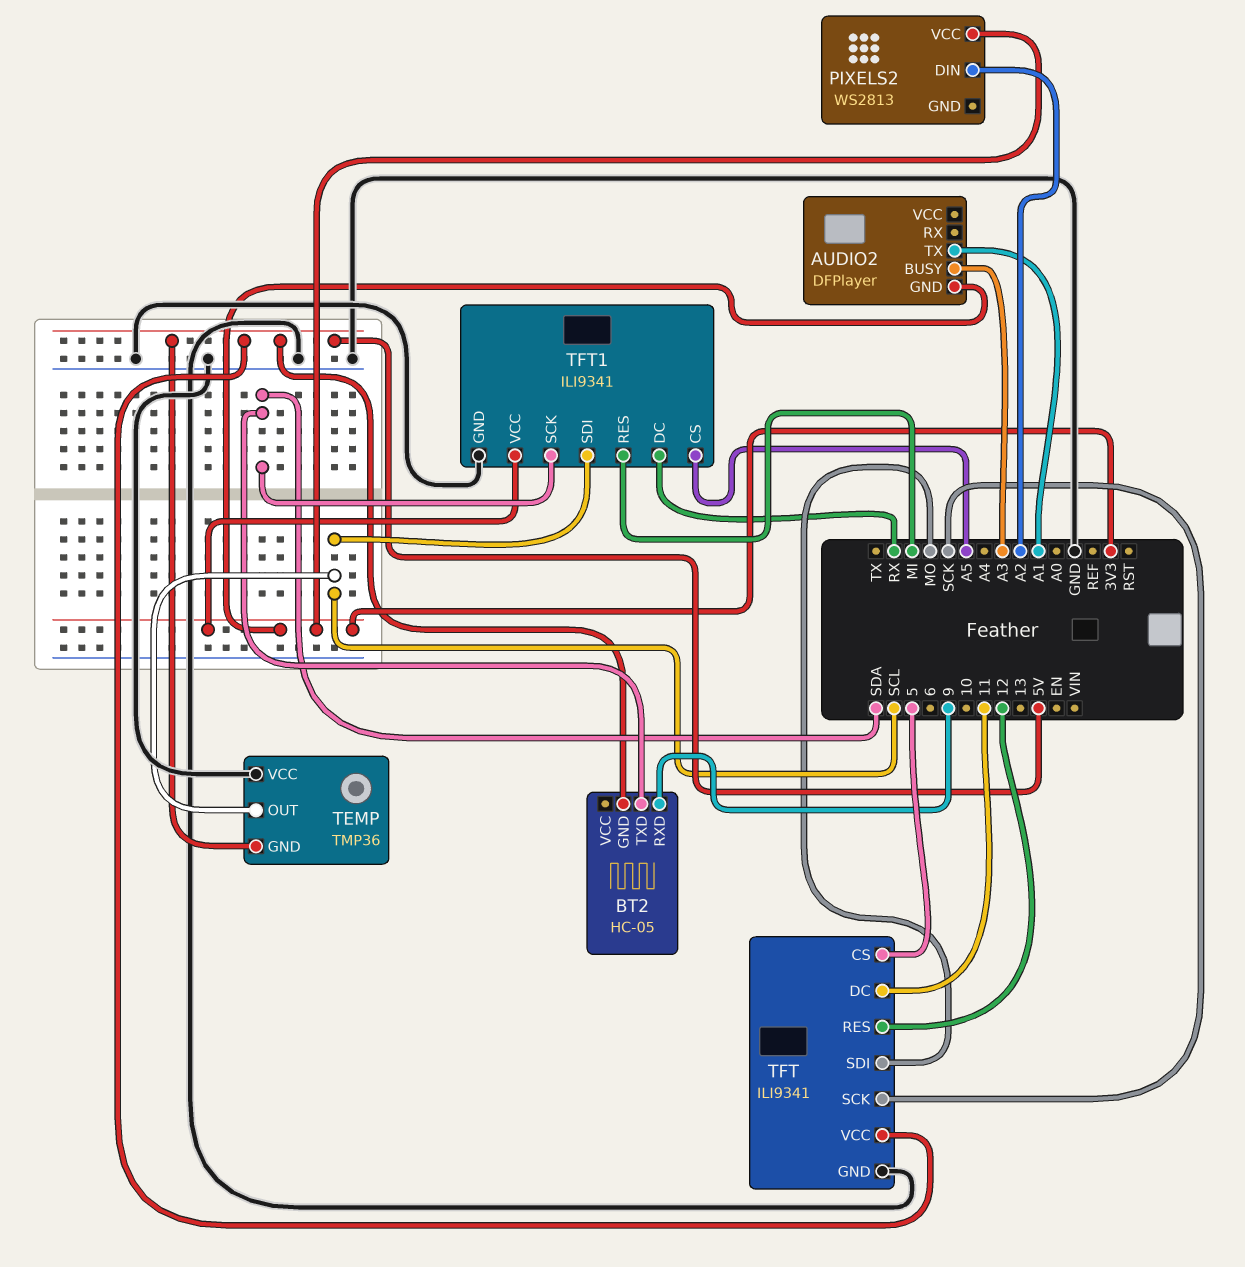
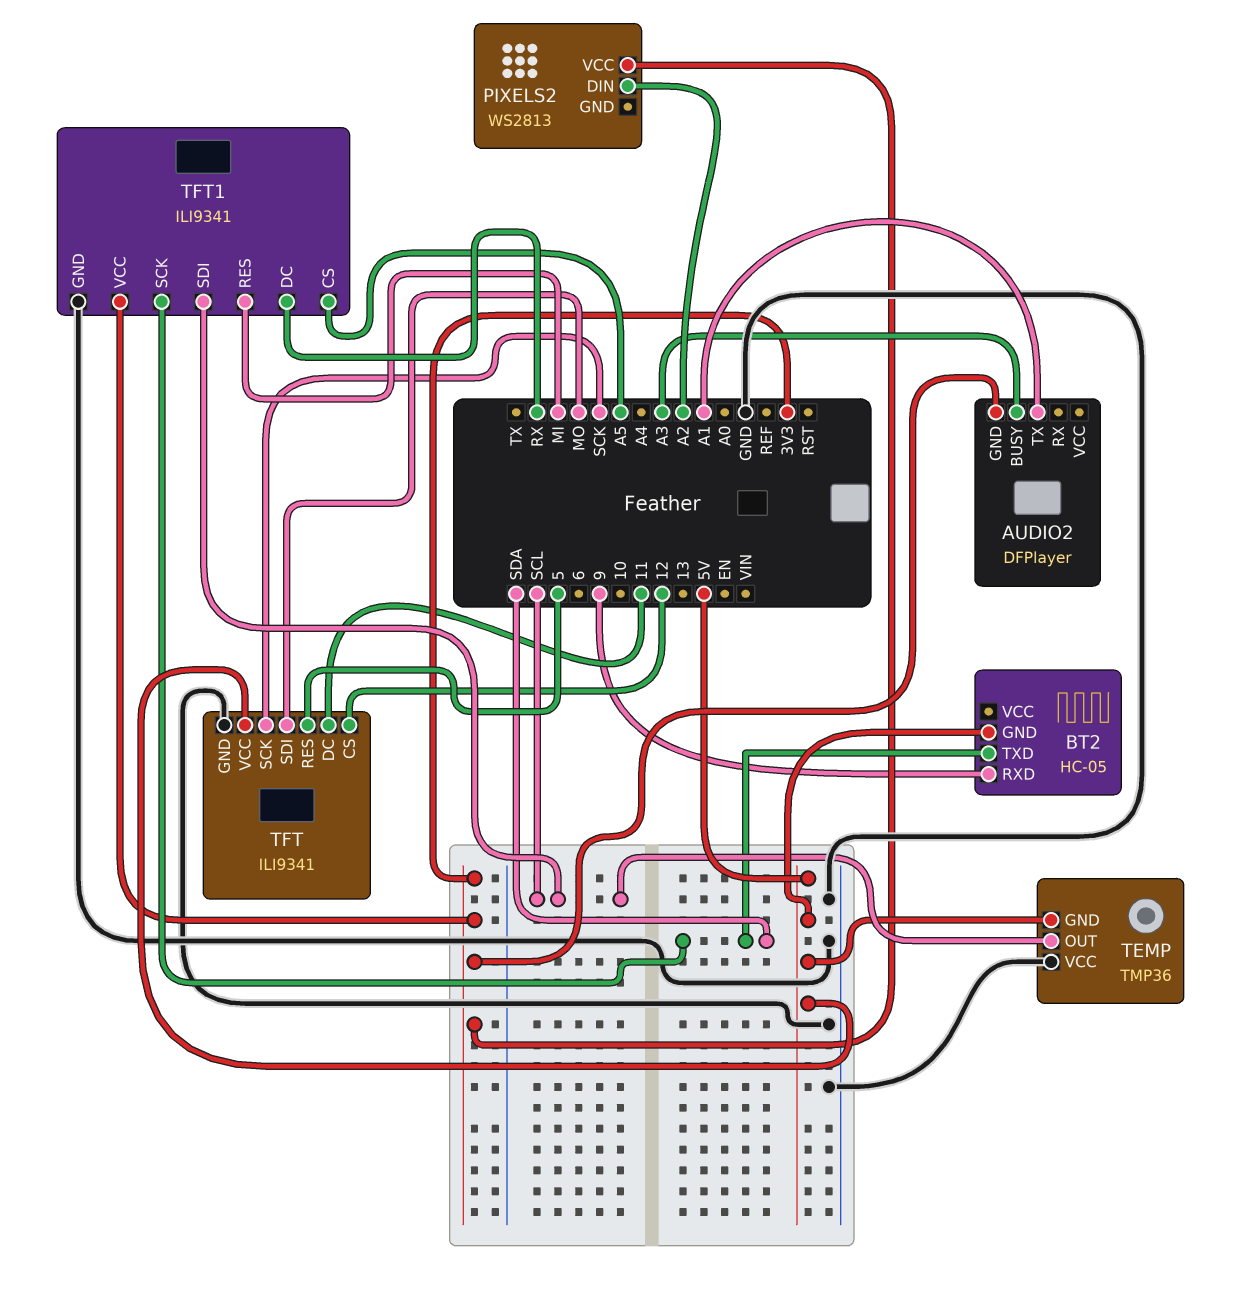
TFT pin CS: 5 -> 12
TFT pin RES: 12 -> 5

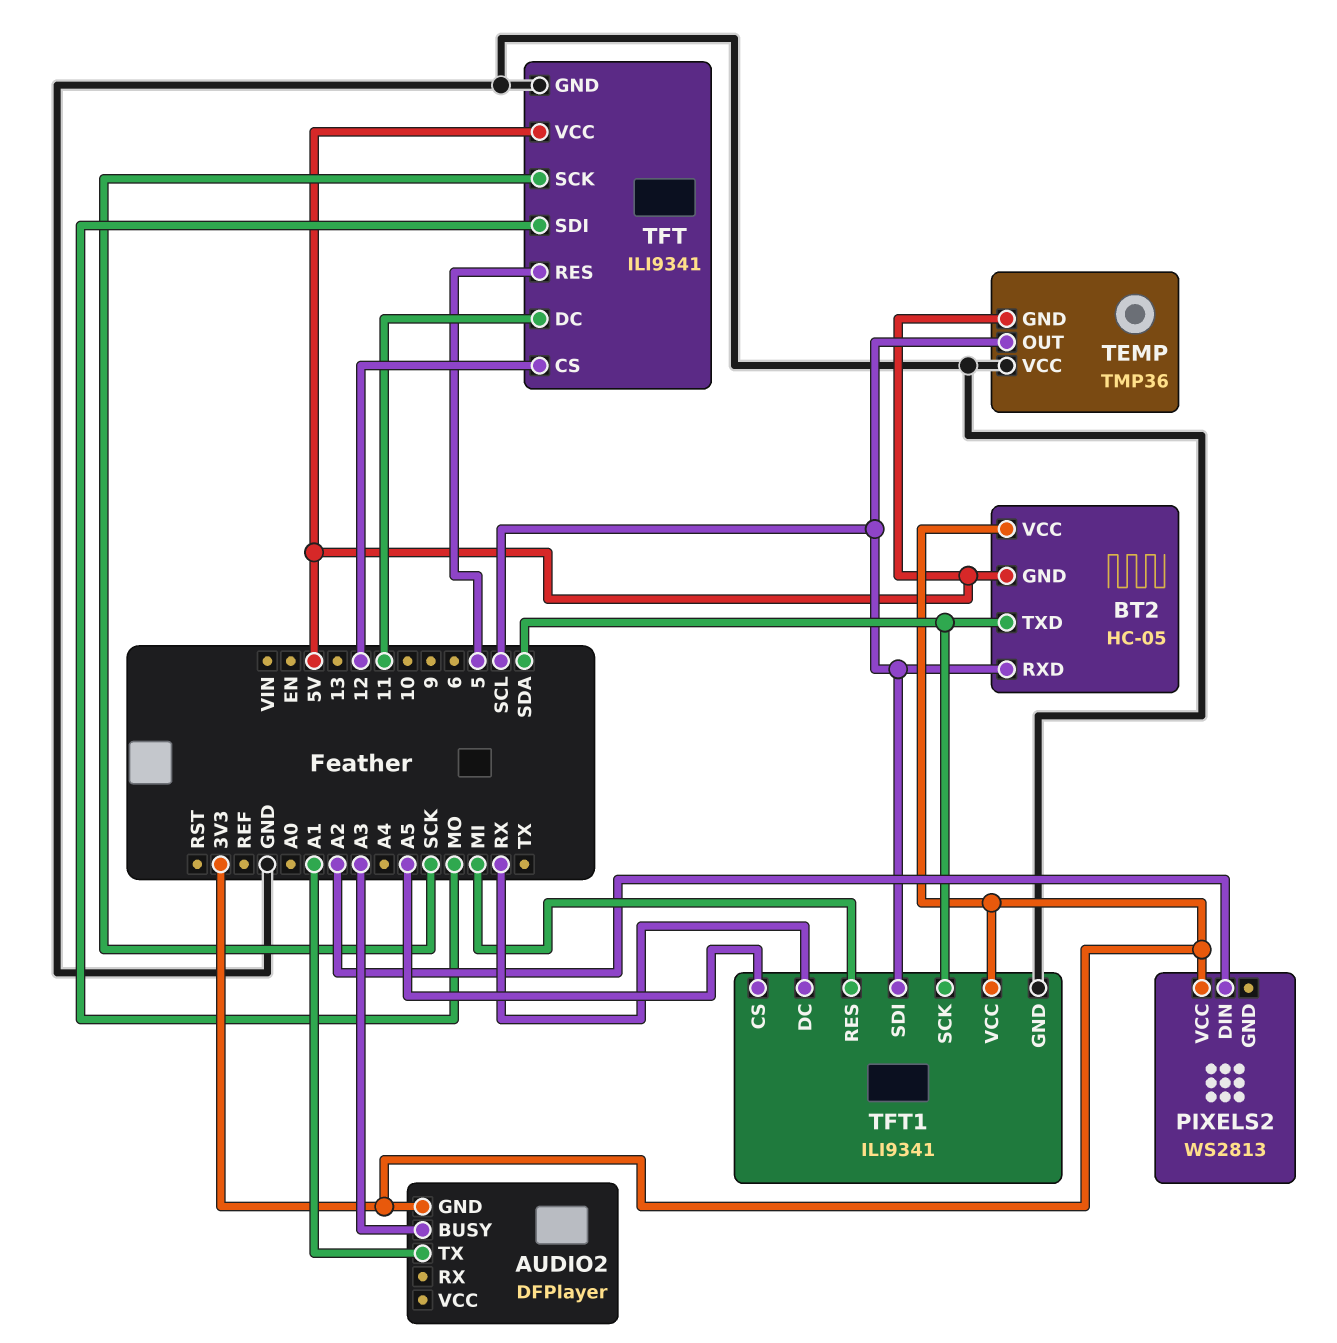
BT2 pin RXD: 9 -> SCL
BT2 pin VCC: none -> 3V3

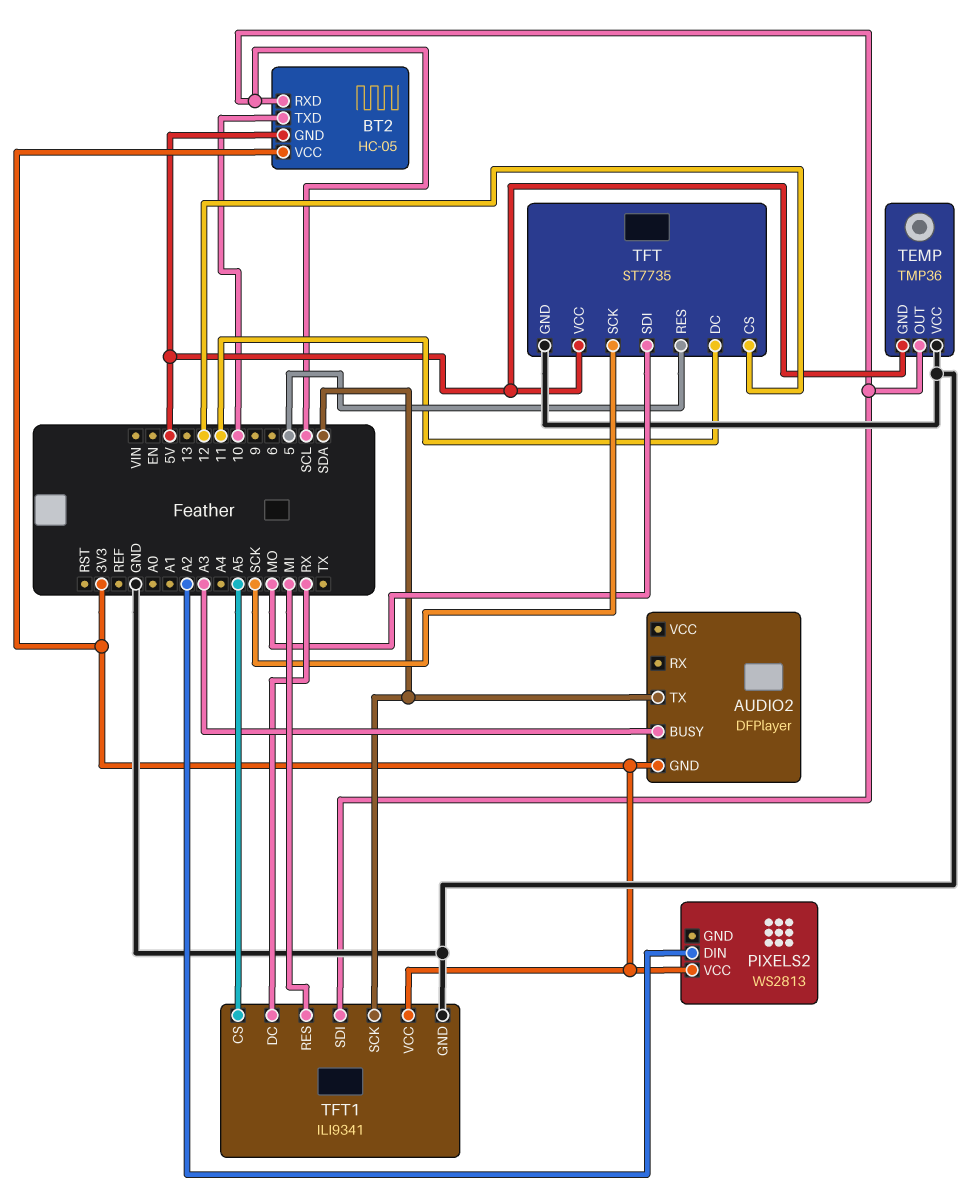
AUDIO2 pin TX: A1 -> SDA
BT2 pin TXD: SDA -> 10
TFT: ILI9341 -> ST7735

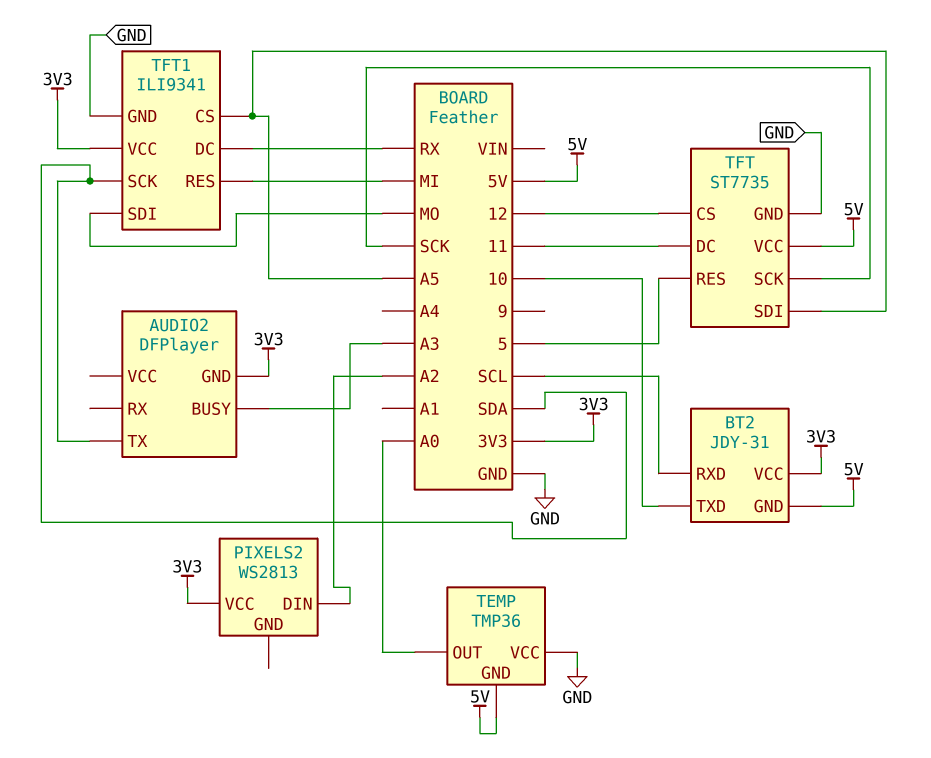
BT2: HC-05 -> JDY-31
TEMP pin OUT: SCL -> A0
TFT pin SDI: MO -> A5
TFT1 pin SDI: SCL -> MO

